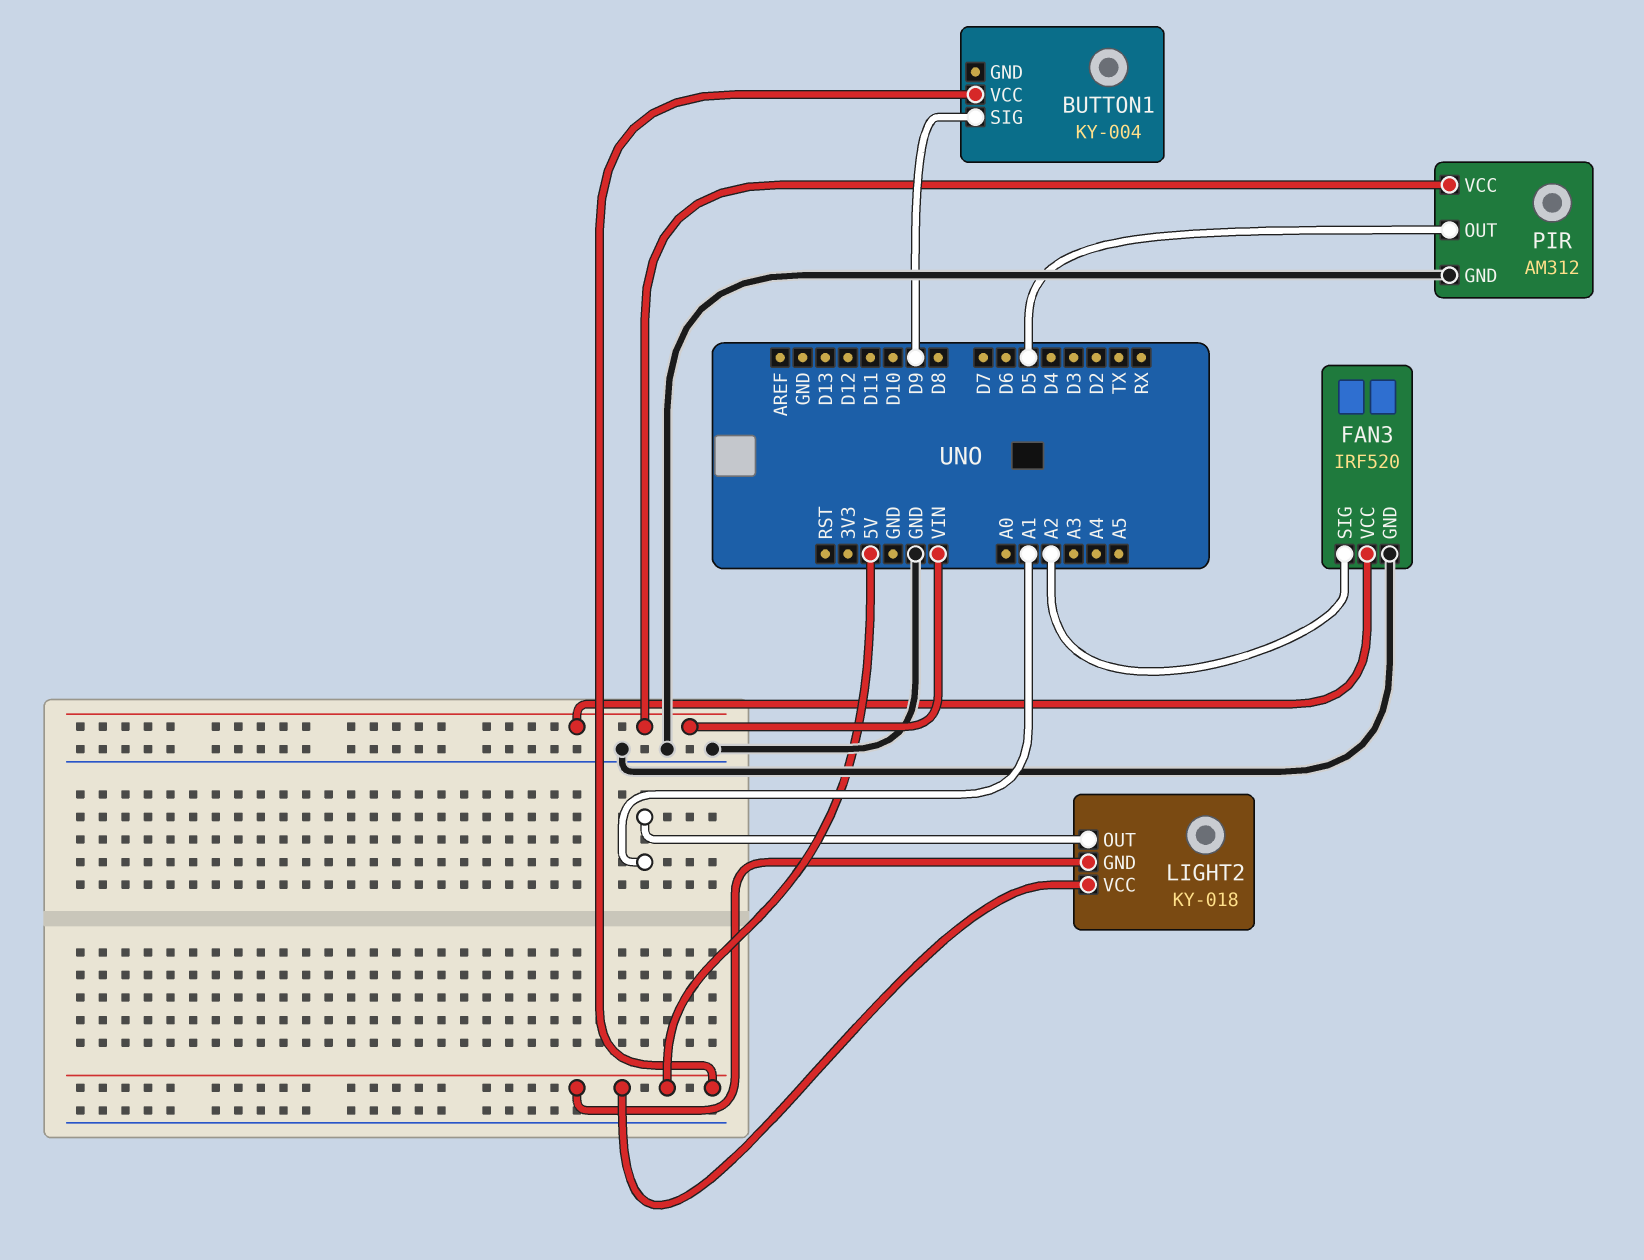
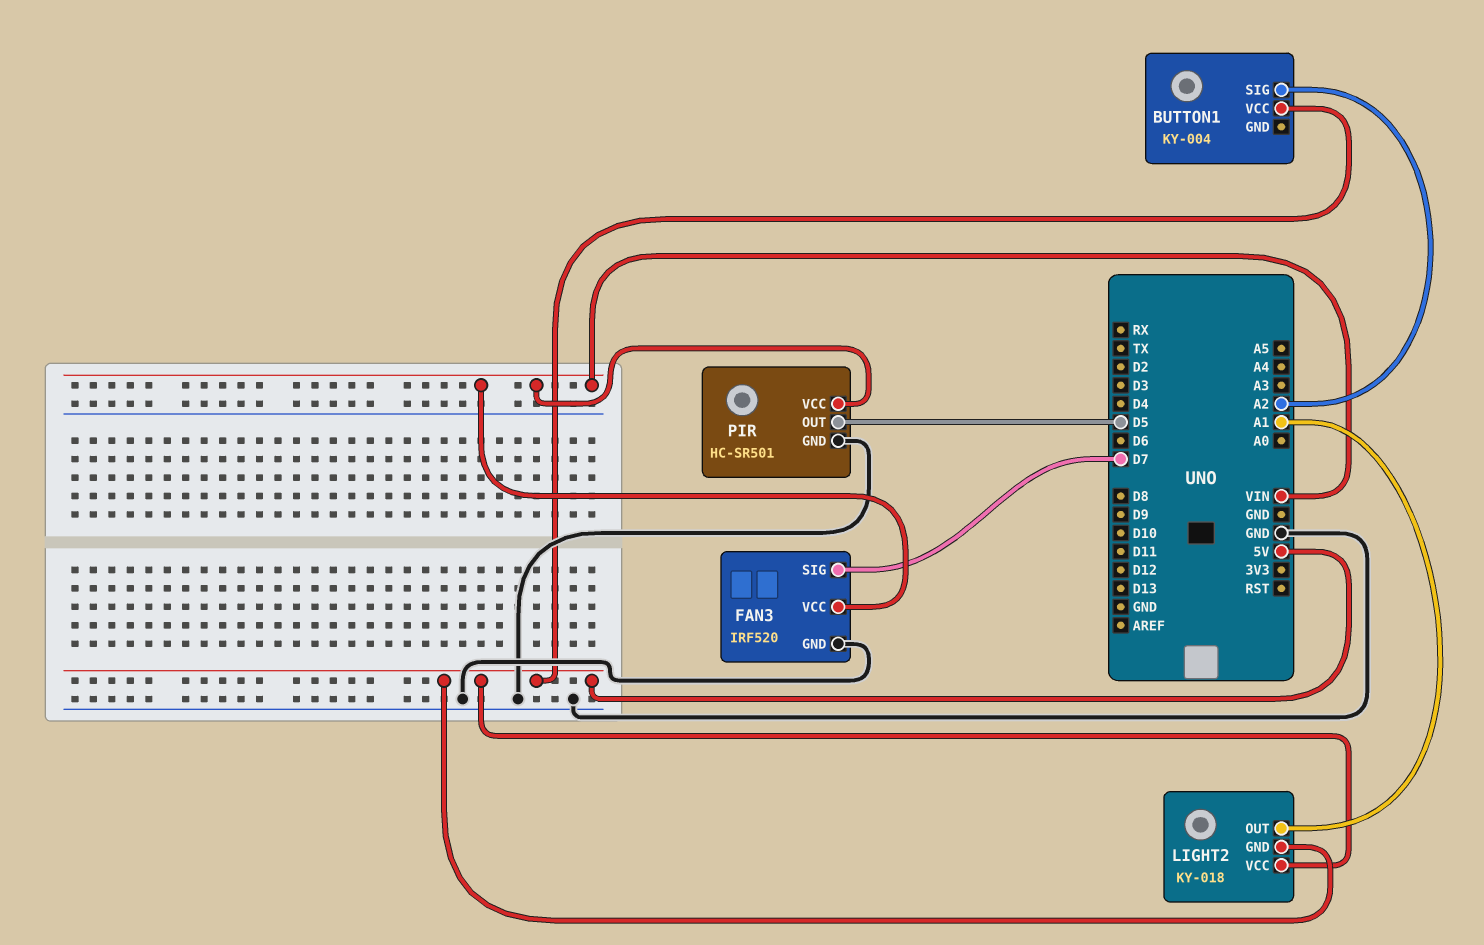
BUTTON1 pin SIG: D9 -> A2
FAN3 pin SIG: A2 -> D7
PIR: AM312 -> HC-SR501

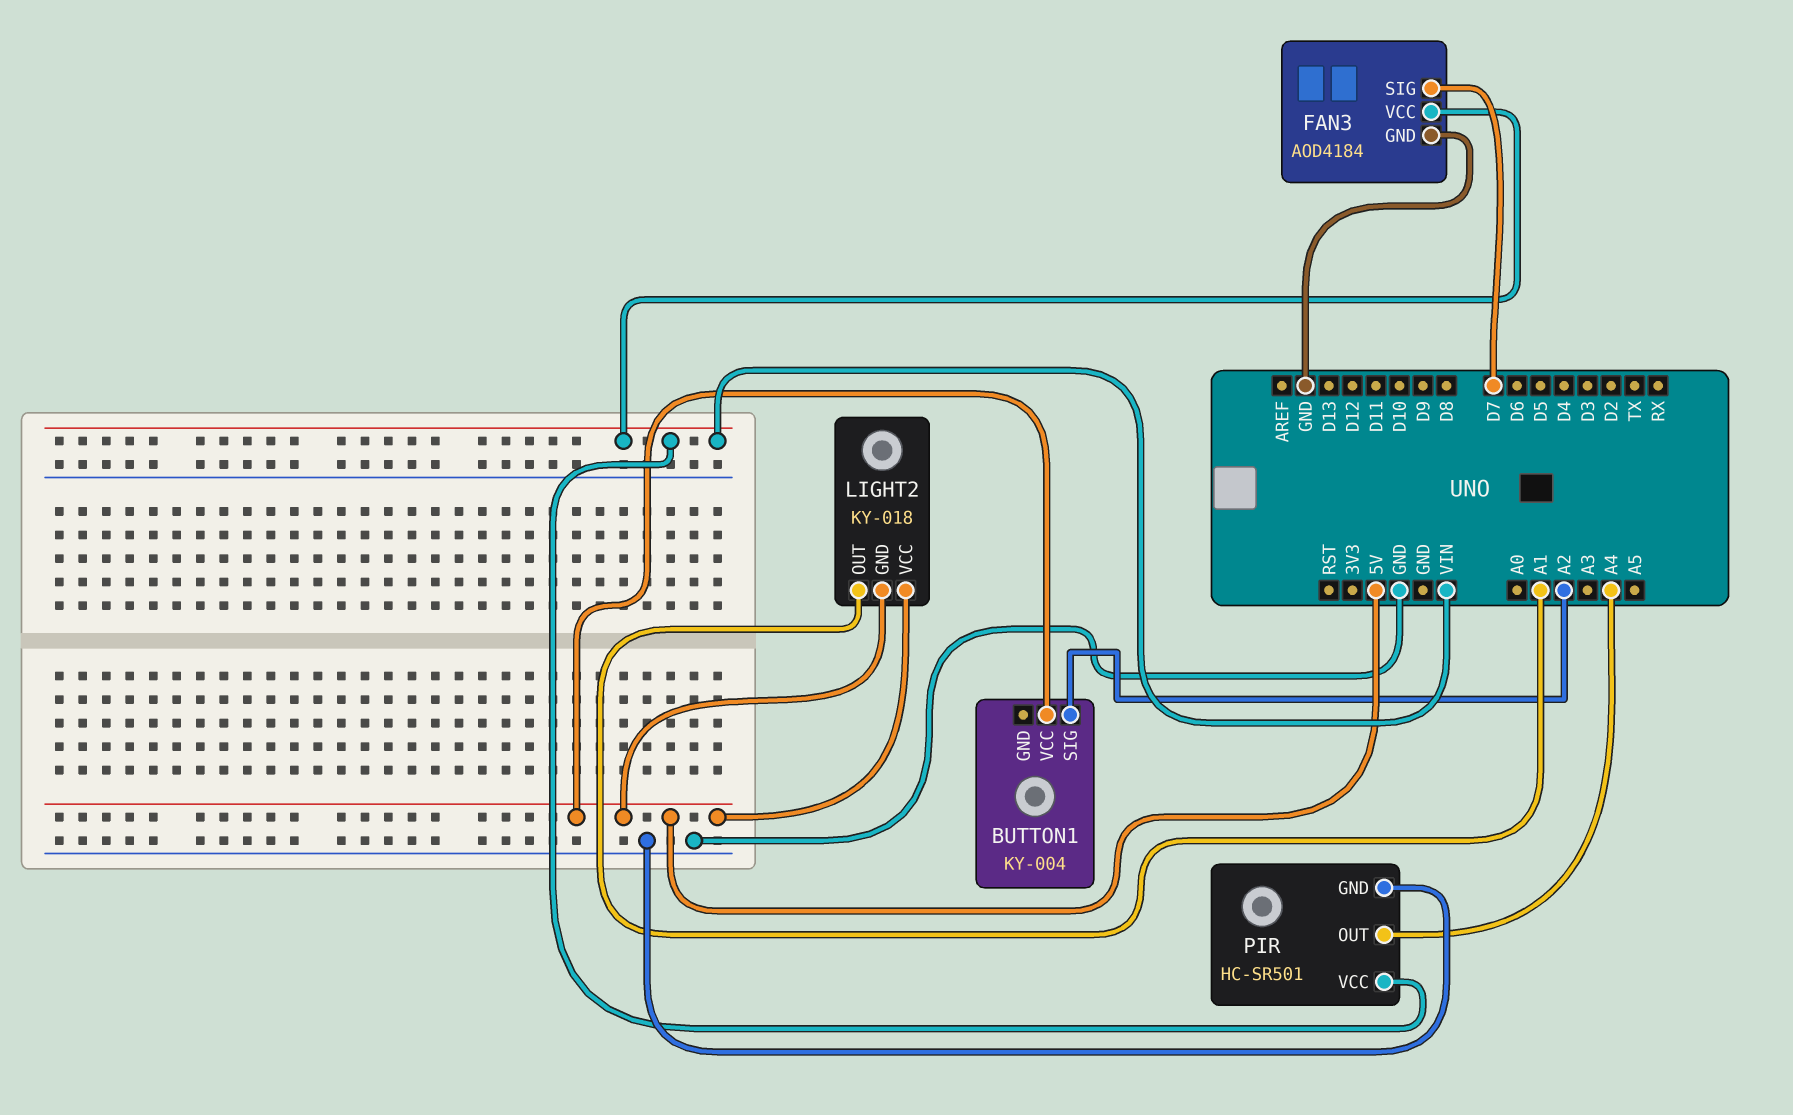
FAN3: IRF520 -> AOD4184
PIR pin OUT: D5 -> A4

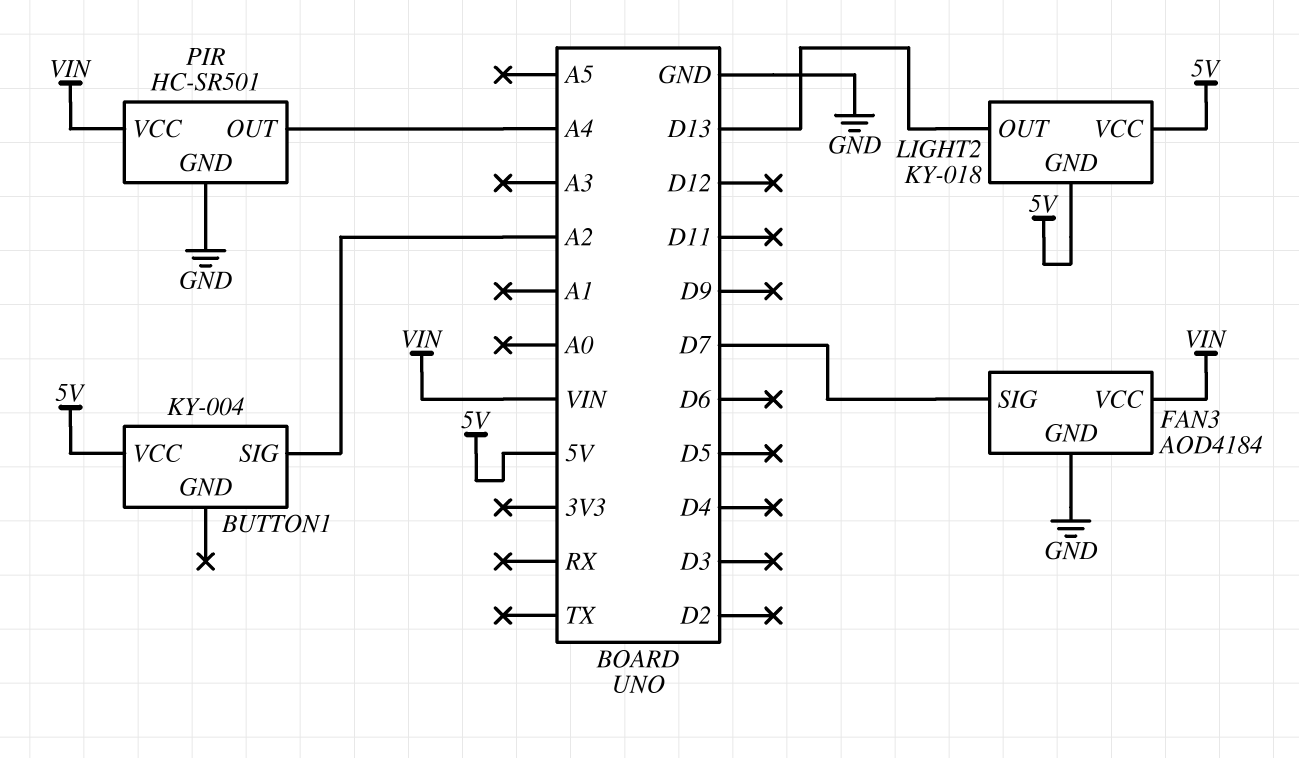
LIGHT2 pin OUT: A1 -> D13

